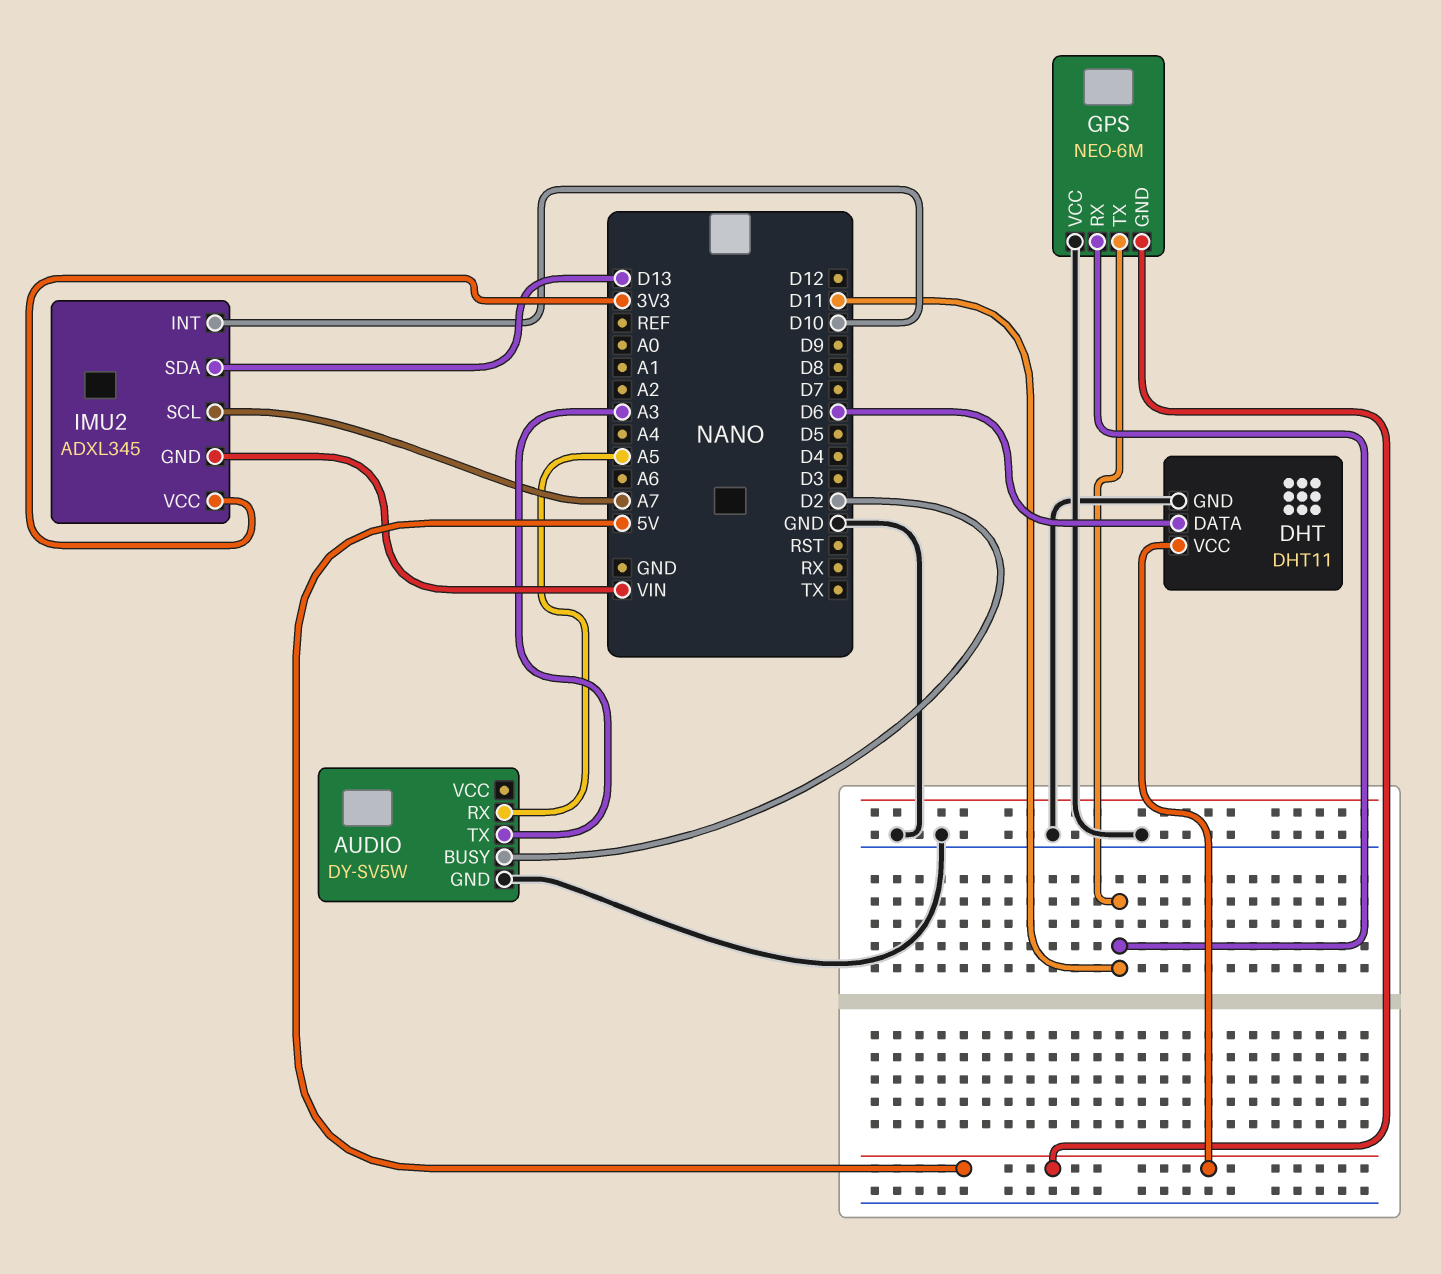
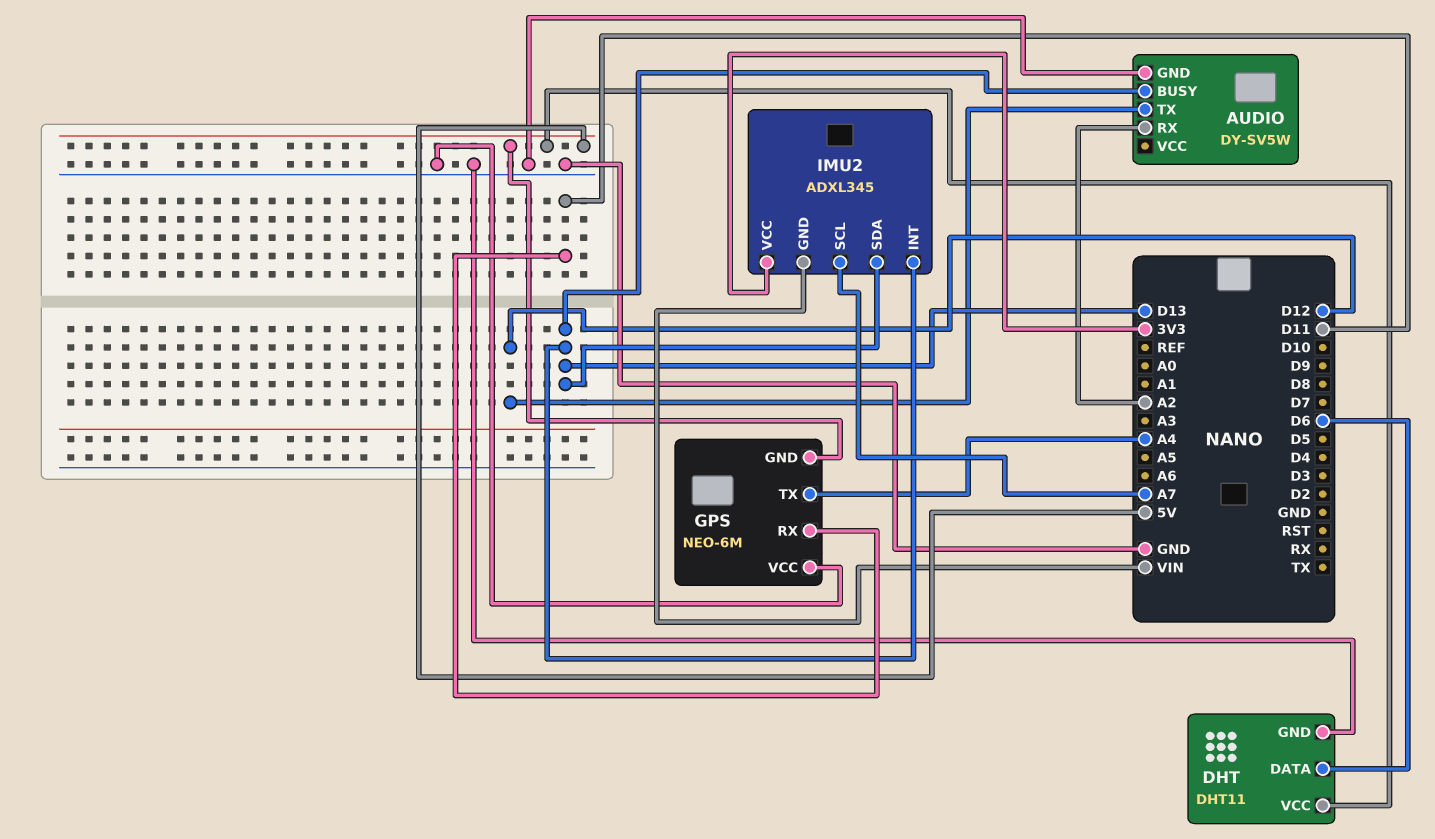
AUDIO pin BUSY: D2 -> D13
AUDIO pin RX: A5 -> A2
AUDIO pin TX: A3 -> D12
GPS pin TX: D11 -> A4
IMU2 pin INT: D10 -> D13

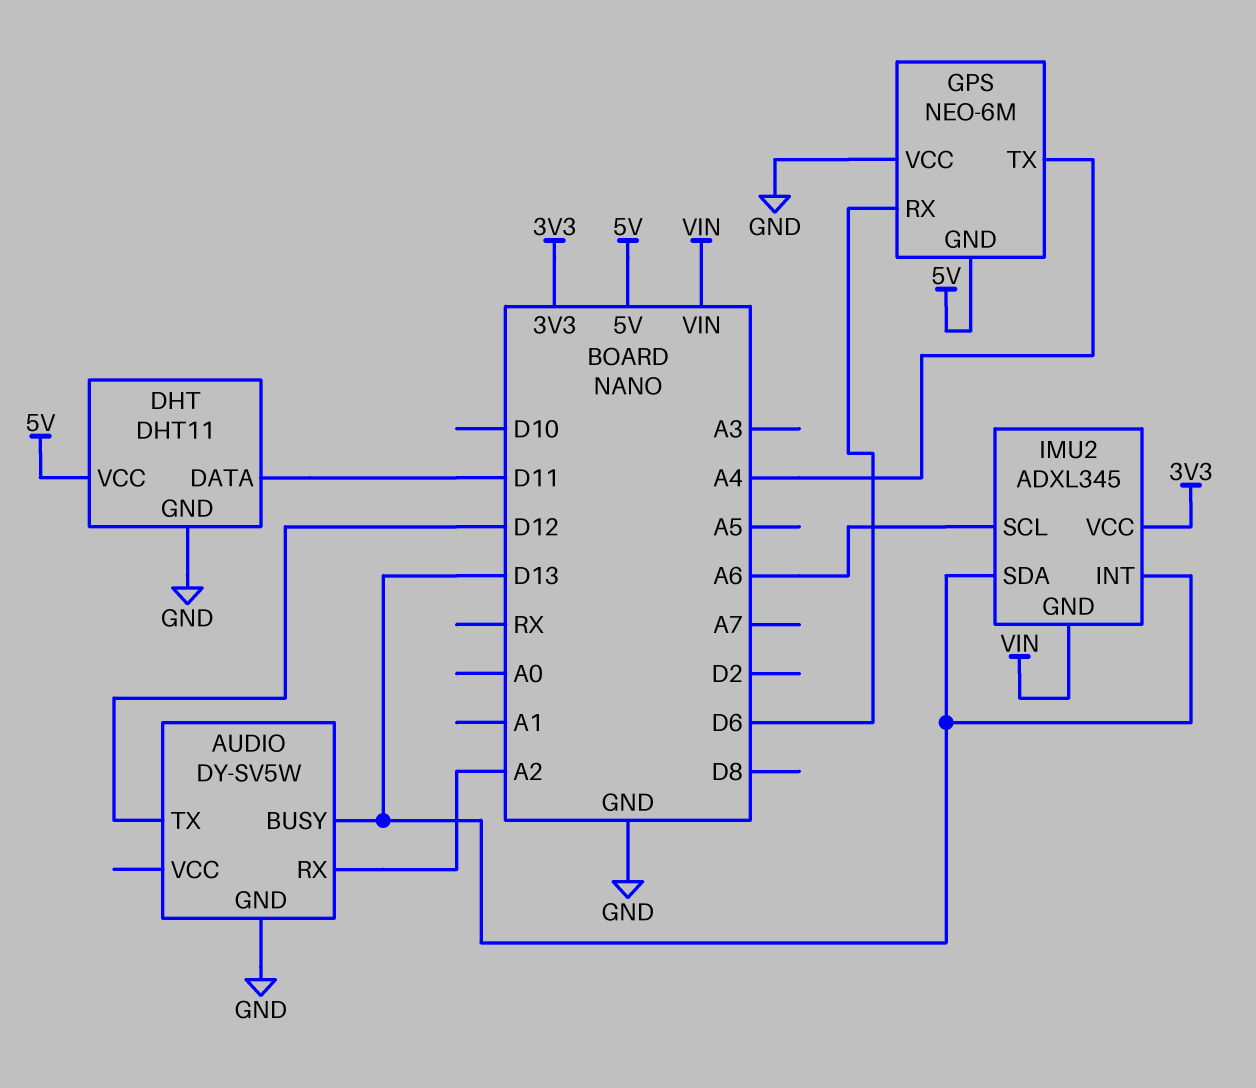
DHT pin DATA: D6 -> D11
GPS pin RX: D11 -> D6
IMU2 pin SCL: A7 -> A6

